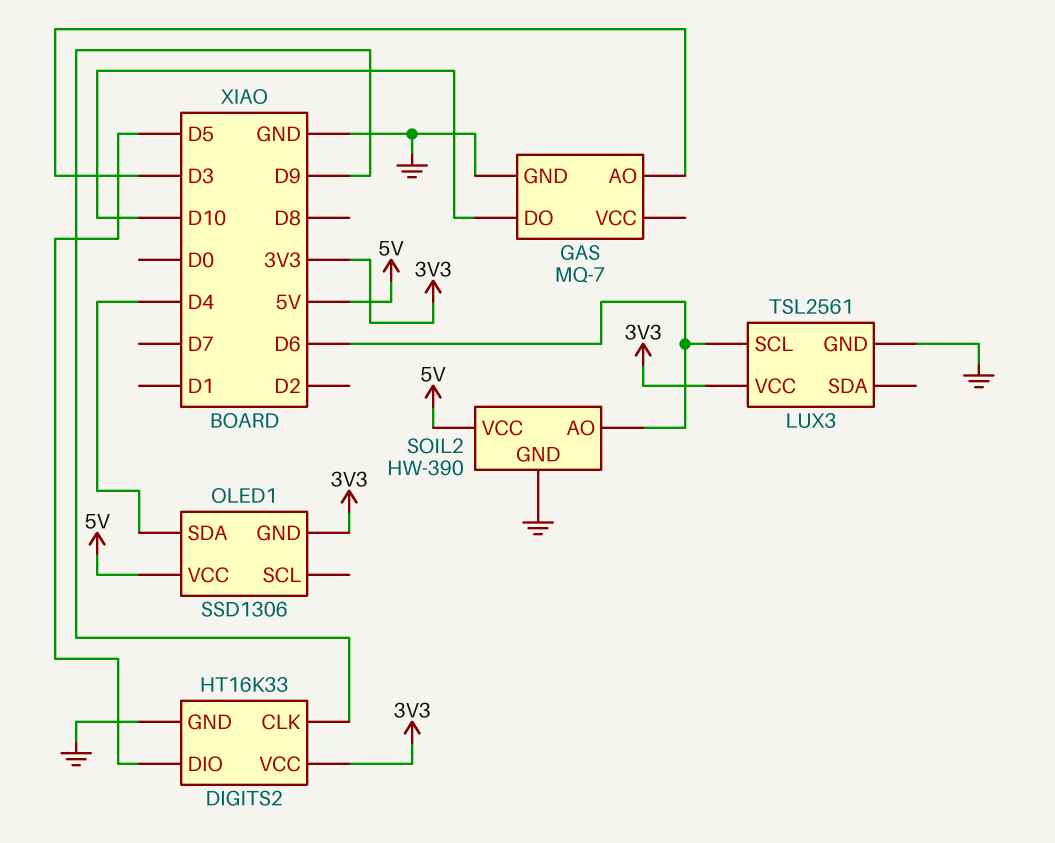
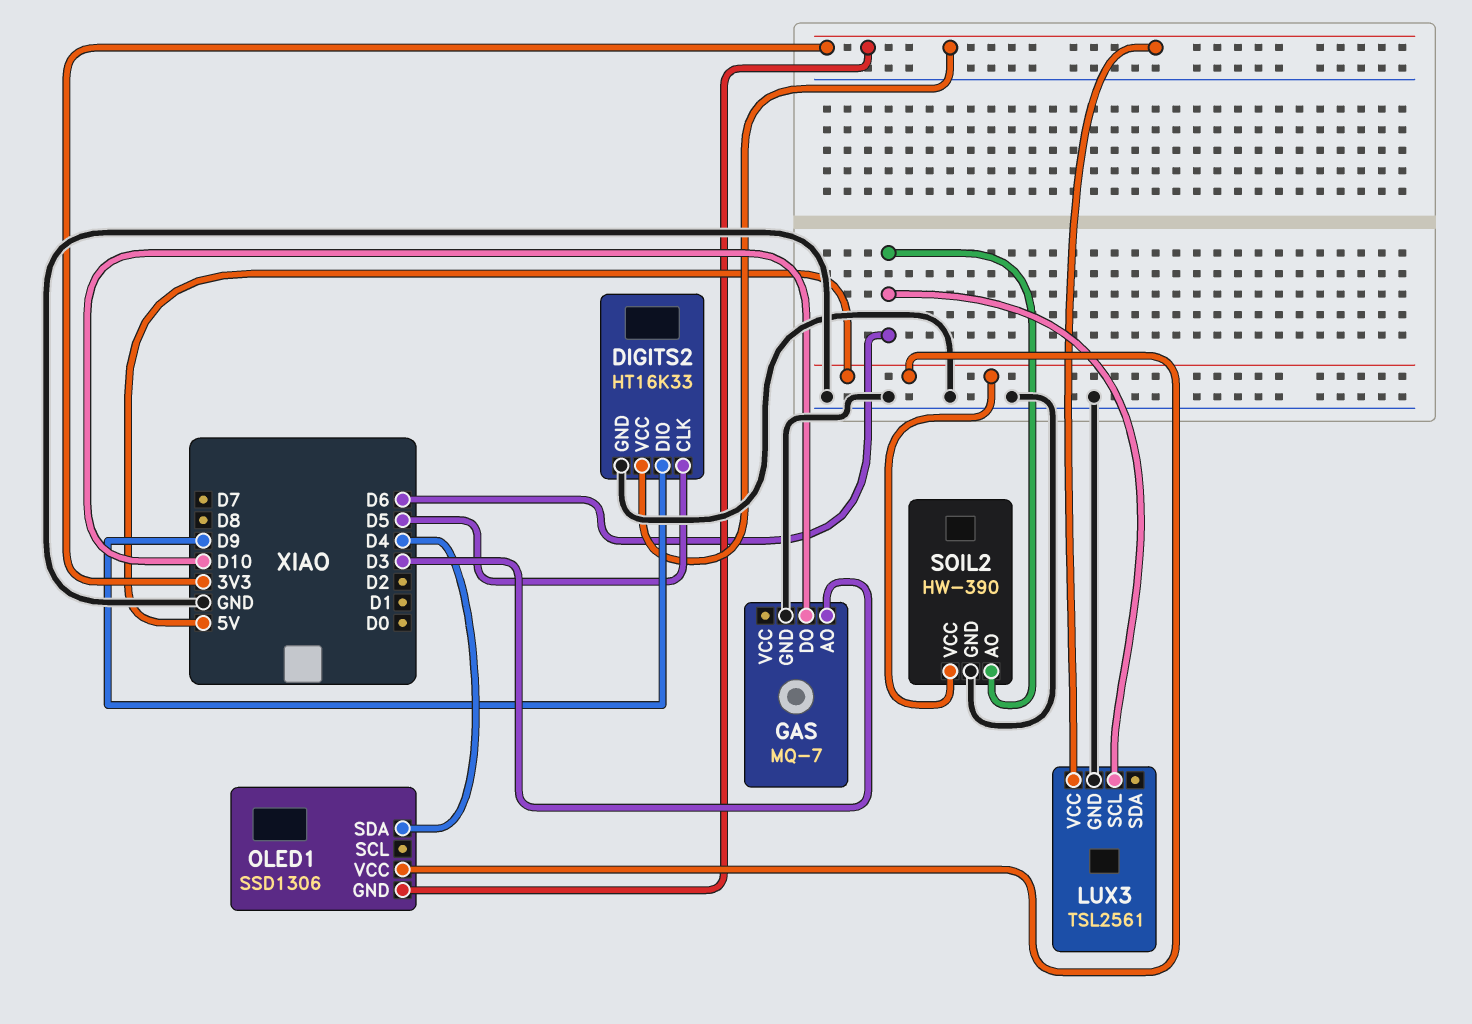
DIGITS2 pin CLK: D9 -> D5
DIGITS2 pin DIO: D5 -> D9

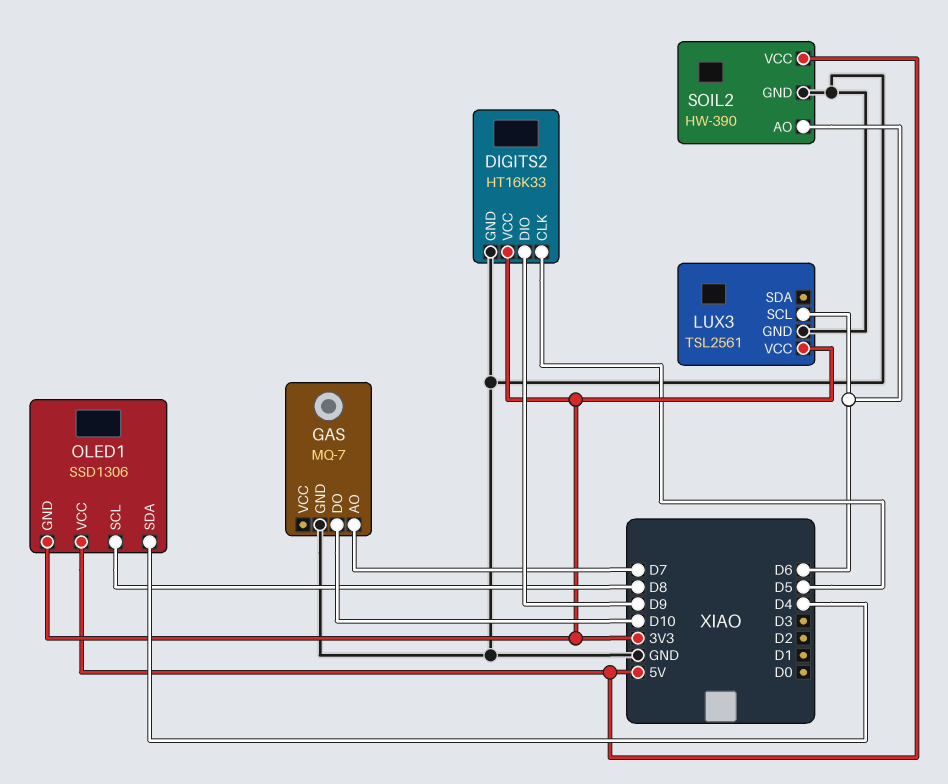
GAS pin AO: D3 -> D7
OLED1 pin SCL: none -> D8

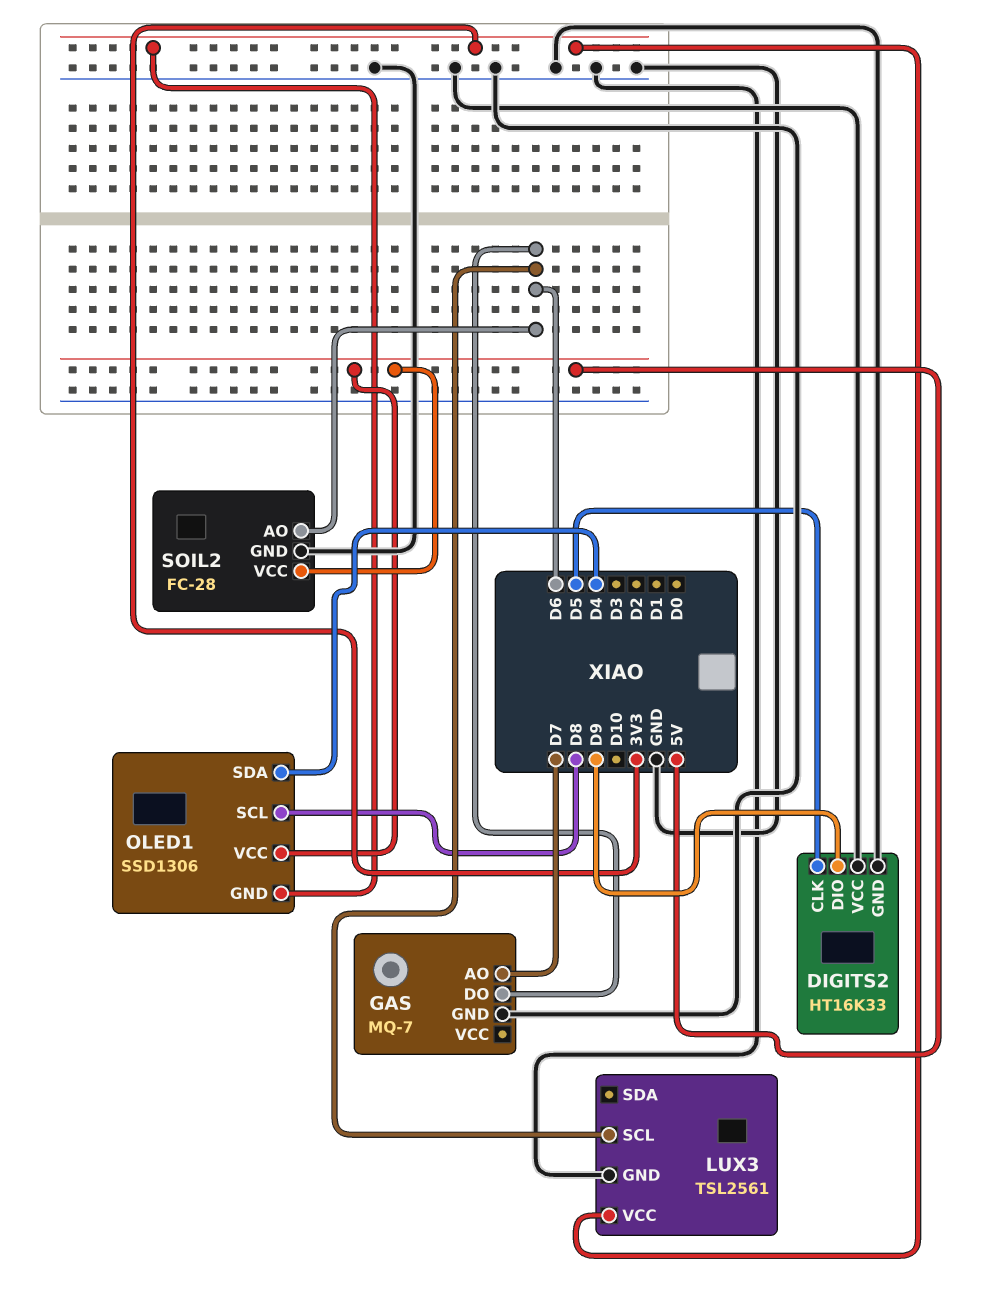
DIGITS2 pin VCC: 3V3 -> GND
GAS pin DO: D10 -> D6
SOIL2: HW-390 -> FC-28

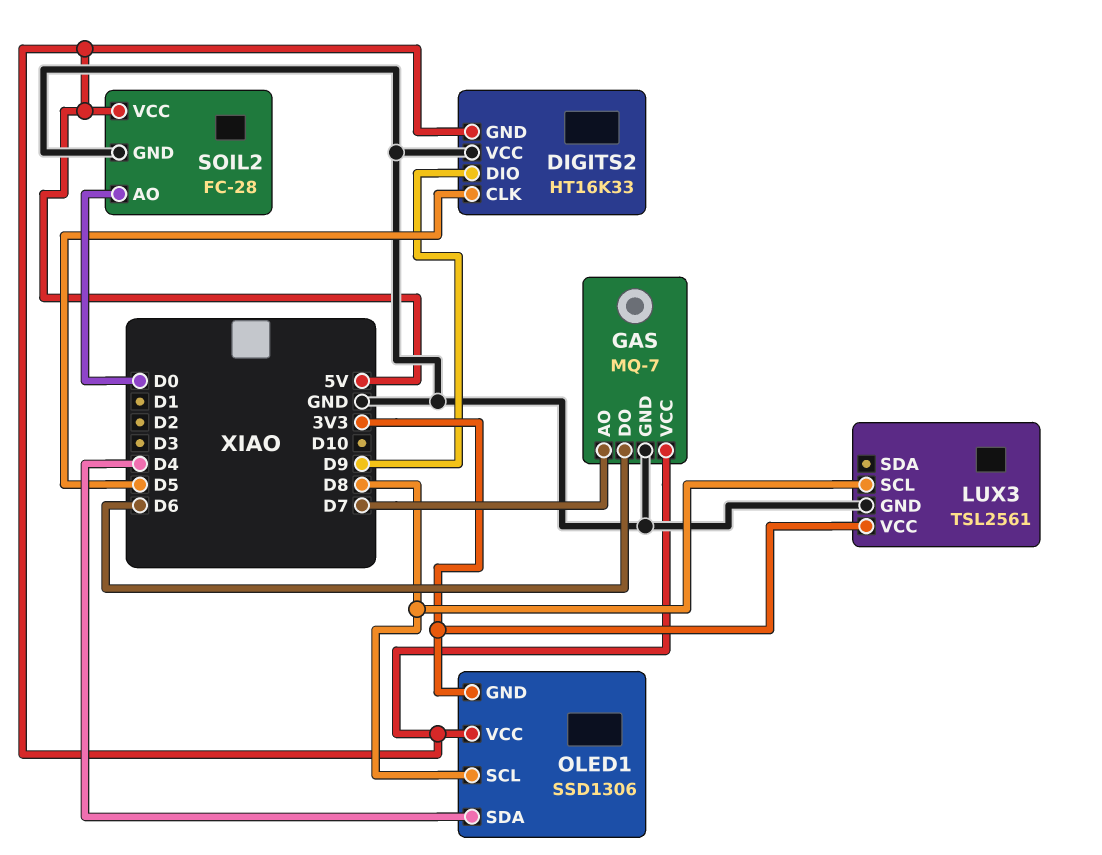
DIGITS2 pin GND: GND -> 5V
GAS pin VCC: none -> 5V
LUX3 pin SCL: D6 -> D8
SOIL2 pin AO: D6 -> D0

